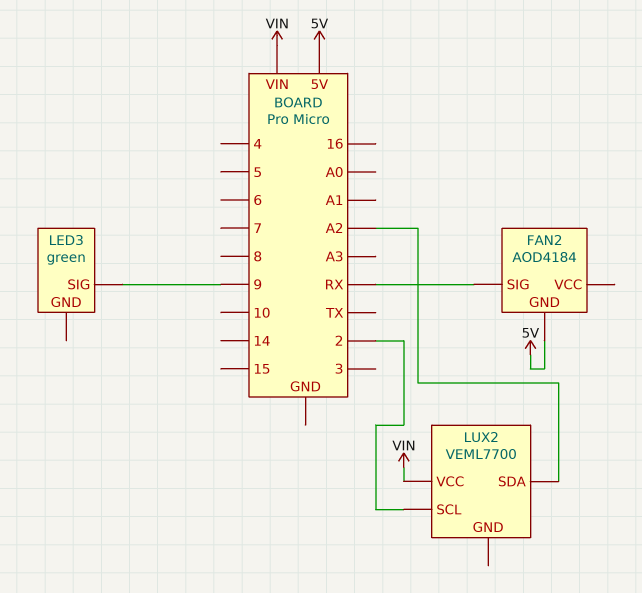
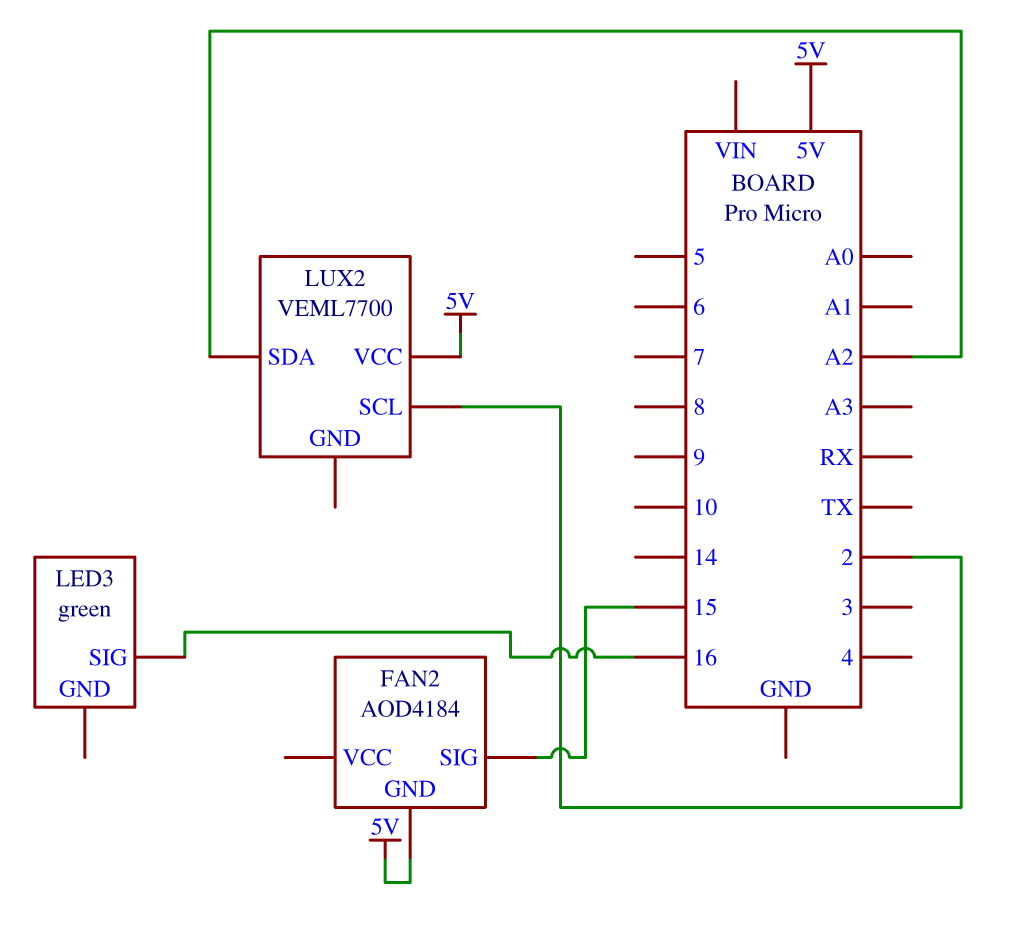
FAN2 pin SIG: RX -> 15
LED3 pin SIG: 9 -> 16
LUX2 pin VCC: VIN -> 5V

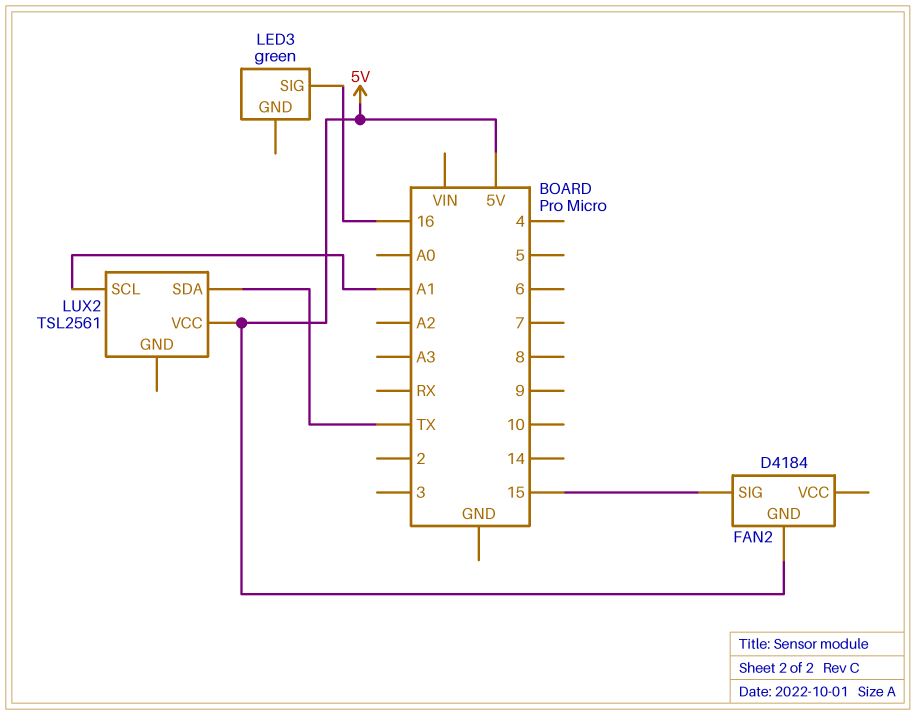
FAN2: AOD4184 -> D4184
LUX2: VEML7700 -> TSL2561
LUX2 pin SCL: 2 -> A1
LUX2 pin SDA: A2 -> TX

